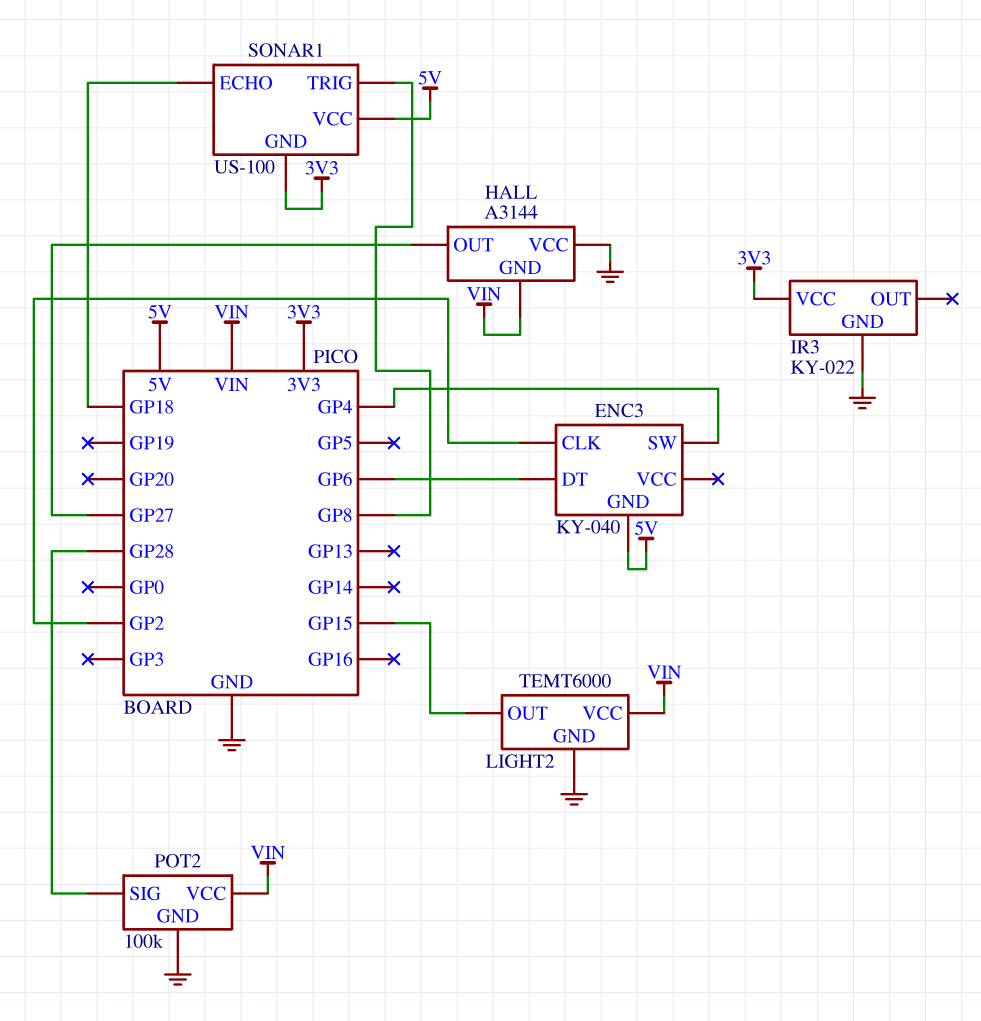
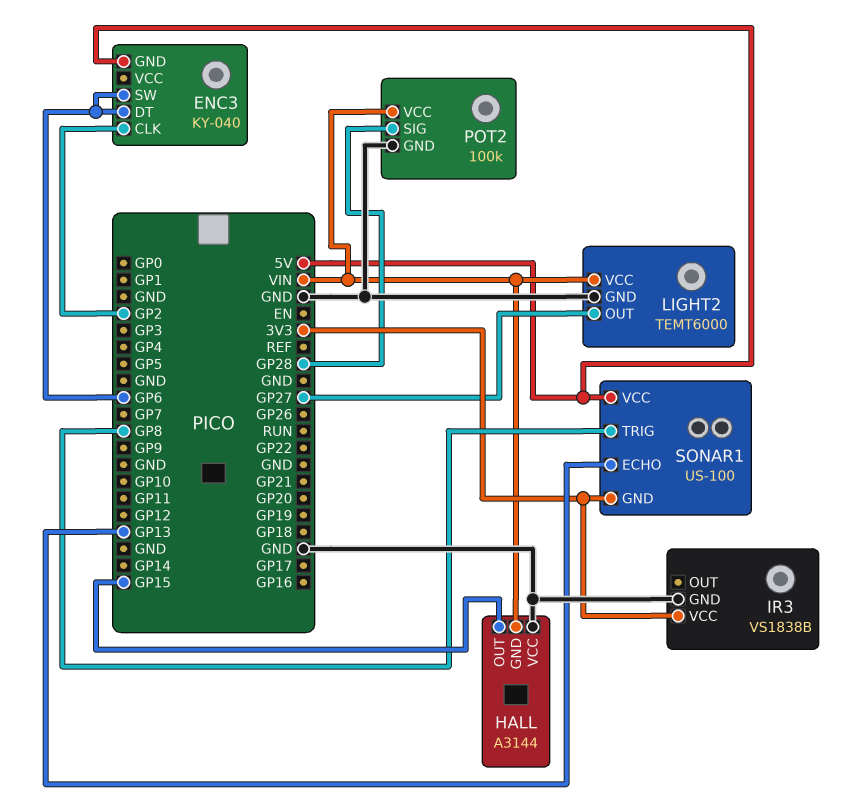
ENC3 pin SW: GP4 -> GP6
HALL pin OUT: GP27 -> GP15
IR3: KY-022 -> VS1838B
LIGHT2 pin OUT: GP15 -> GP27
SONAR1 pin ECHO: GP18 -> GP13

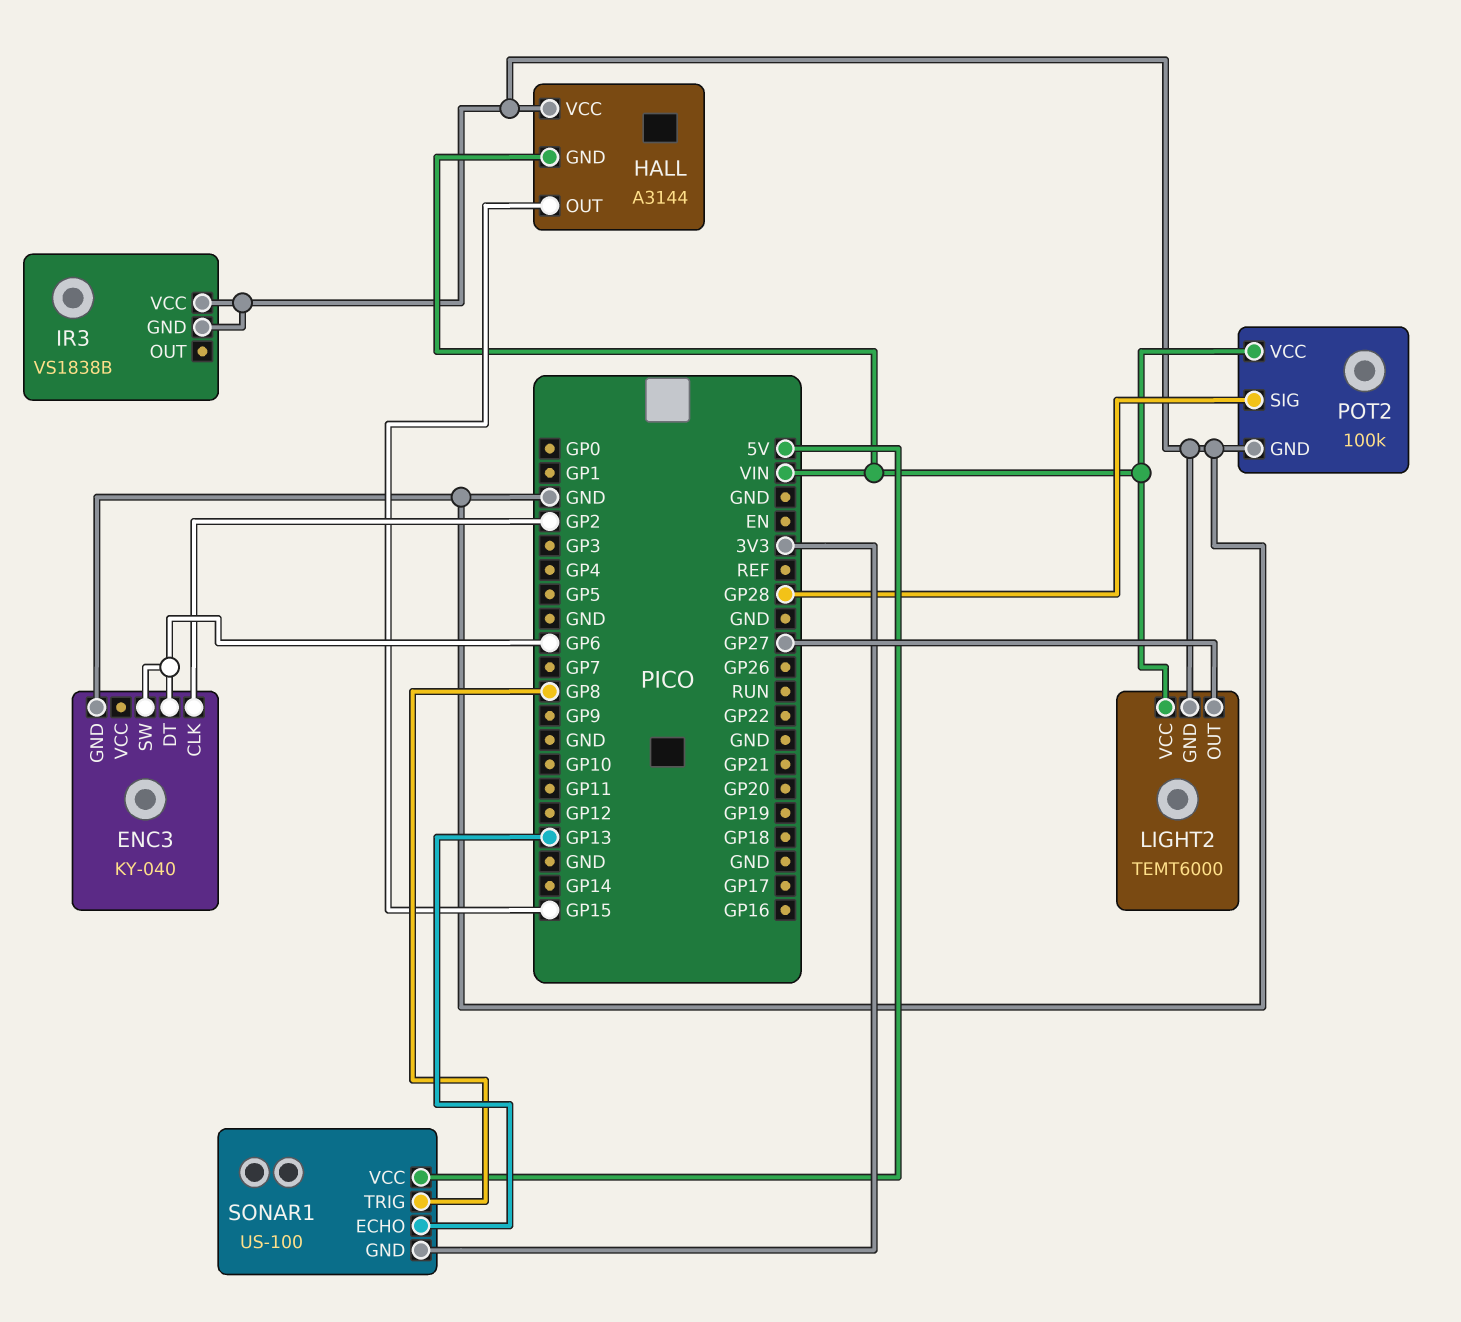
ENC3 pin GND: 5V -> GND
IR3 pin VCC: 3V3 -> GND

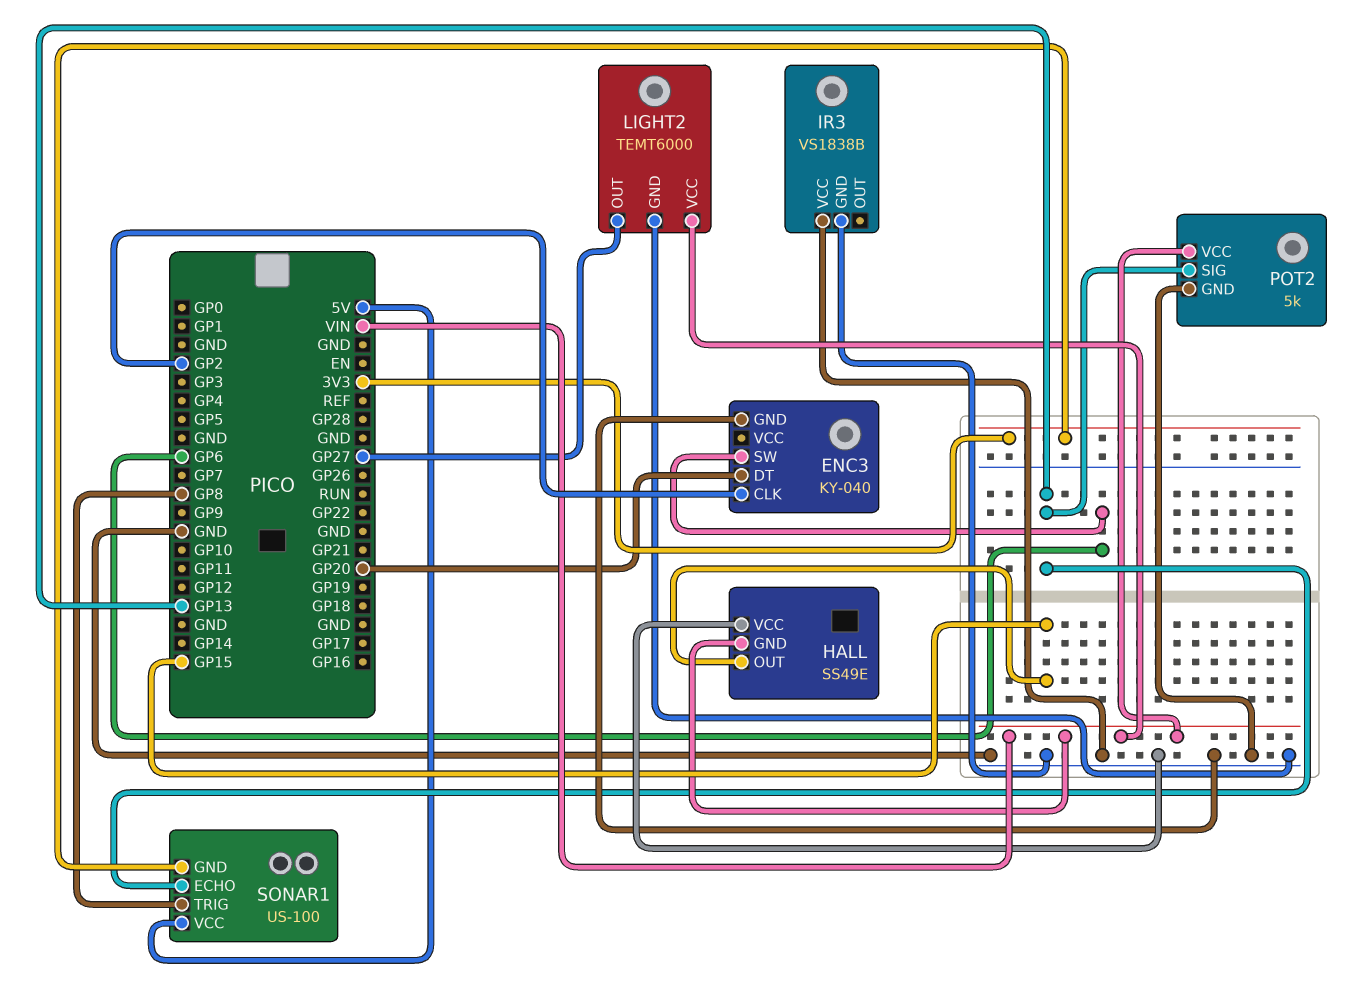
ENC3 pin DT: GP6 -> GP20
HALL: A3144 -> SS49E
POT2: 100k -> 5k
POT2 pin SIG: GP28 -> GP13

